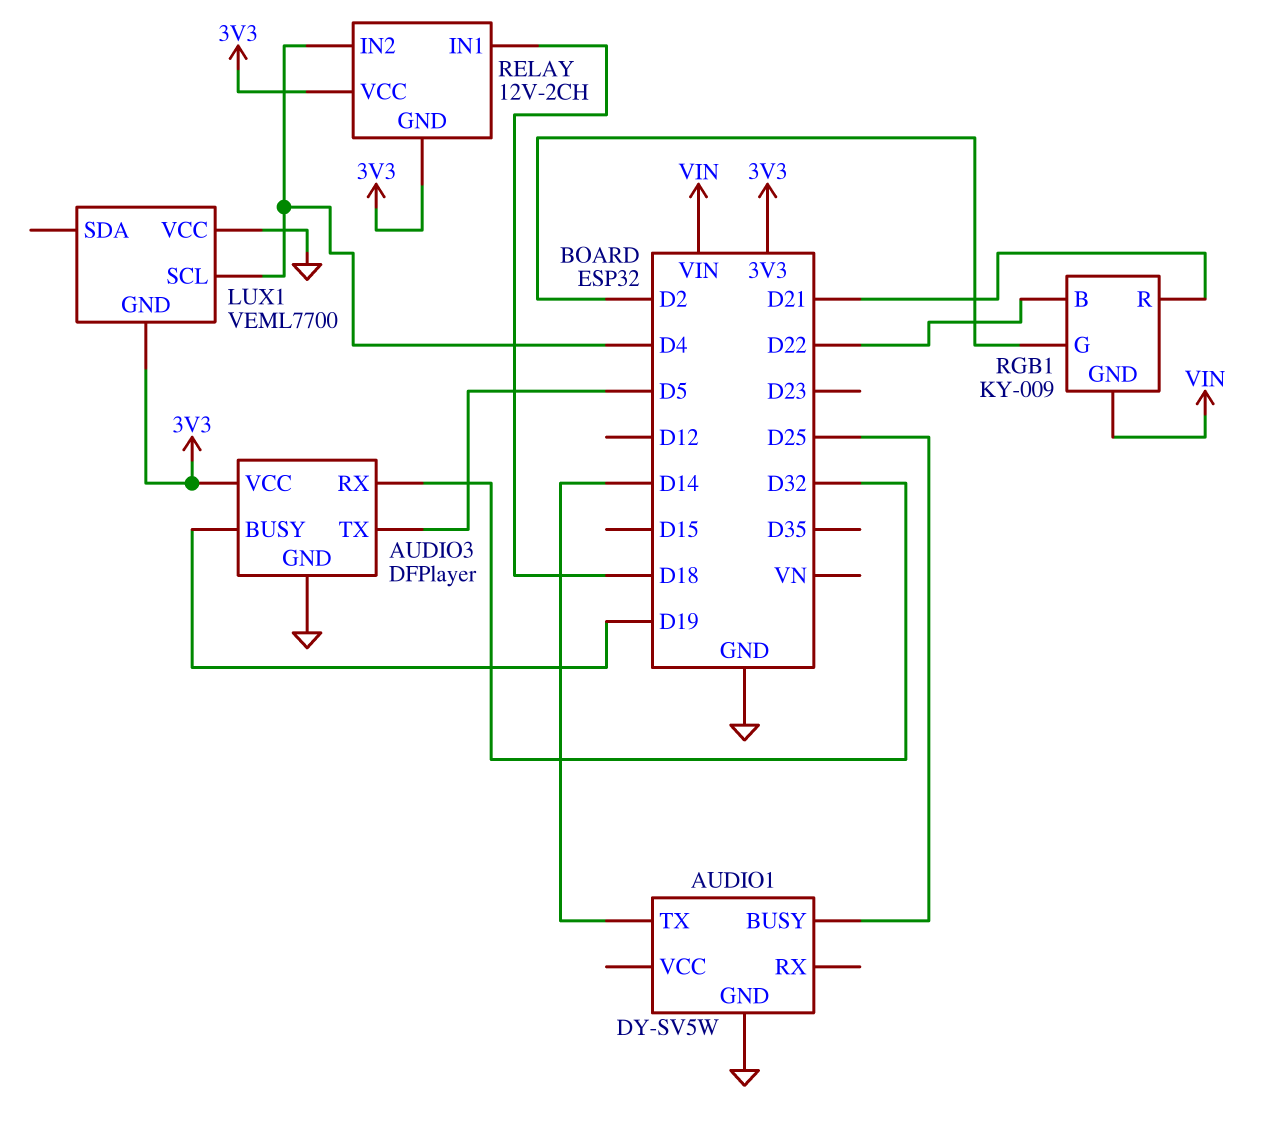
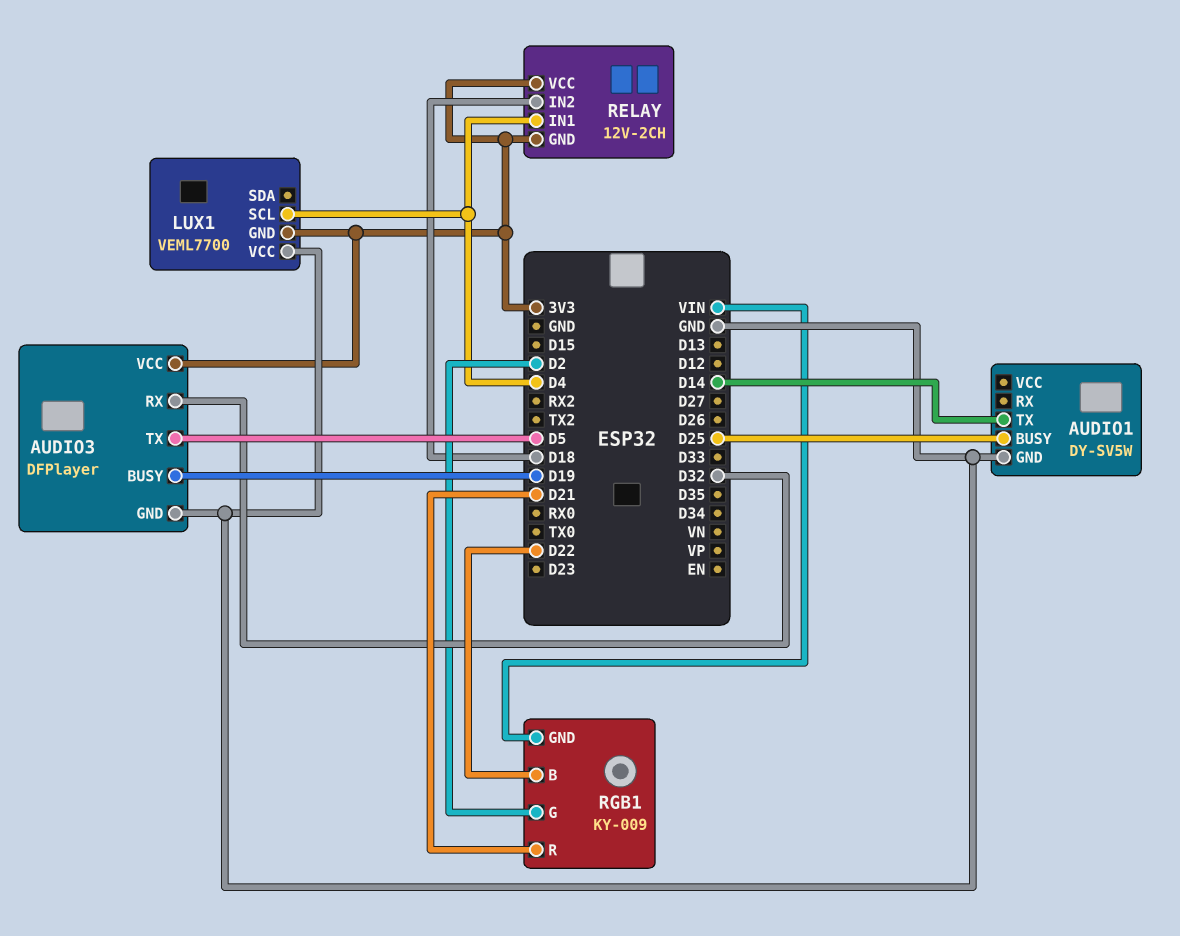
RELAY pin IN1: D18 -> D4
RELAY pin IN2: D4 -> D18

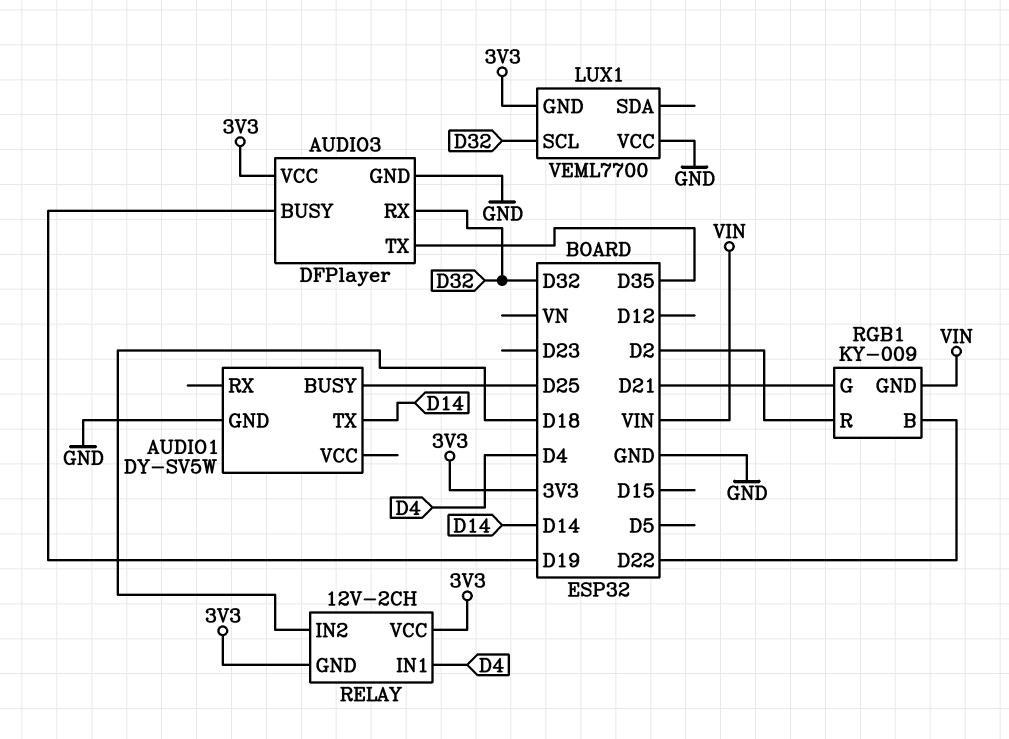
AUDIO3 pin TX: D5 -> D35
LUX1 pin SCL: D4 -> D32
RGB1 pin G: D2 -> D21
RGB1 pin R: D21 -> D2

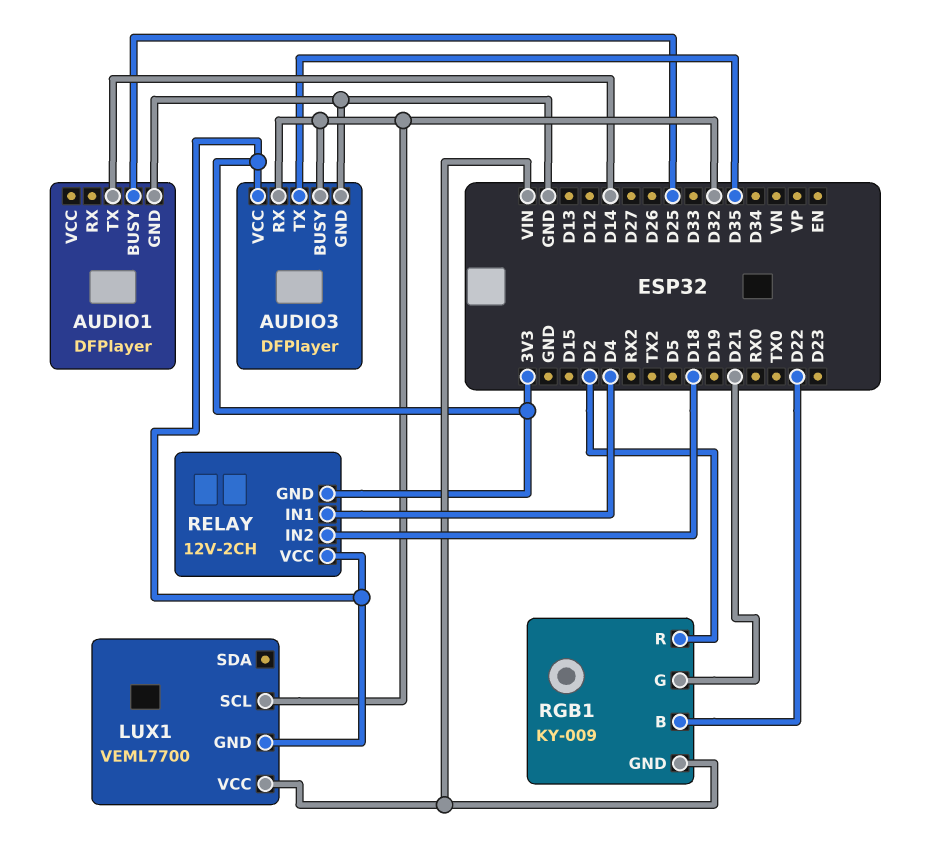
AUDIO1: DY-SV5W -> DFPlayer
AUDIO3 pin BUSY: D19 -> D32
LUX1 pin VCC: GND -> VIN

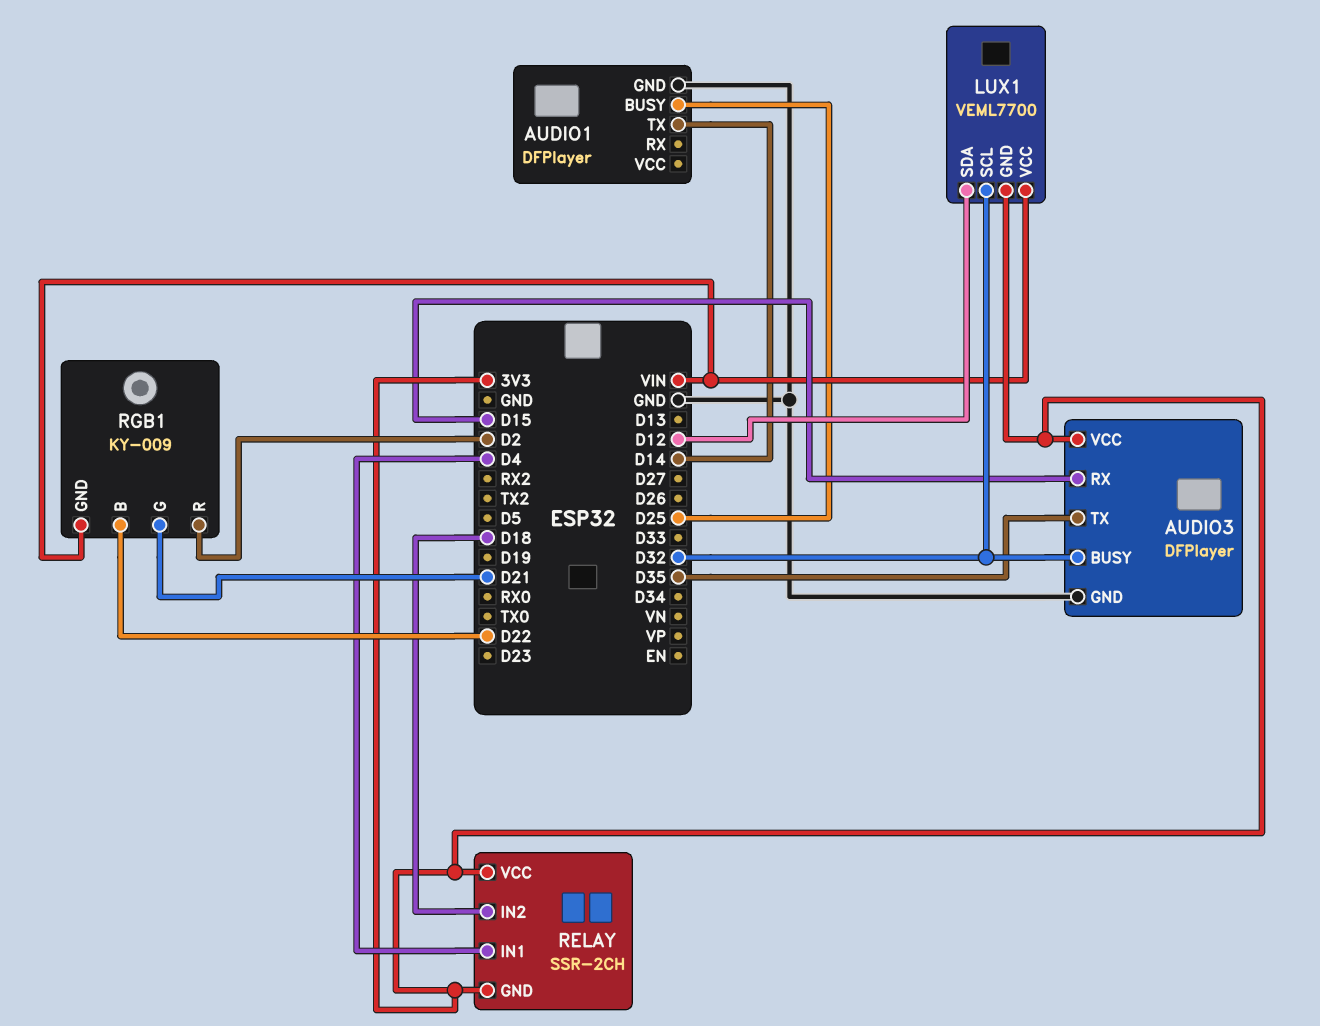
AUDIO3 pin RX: D32 -> D15
LUX1 pin SDA: none -> D12
RELAY: 12V-2CH -> SSR-2CH

